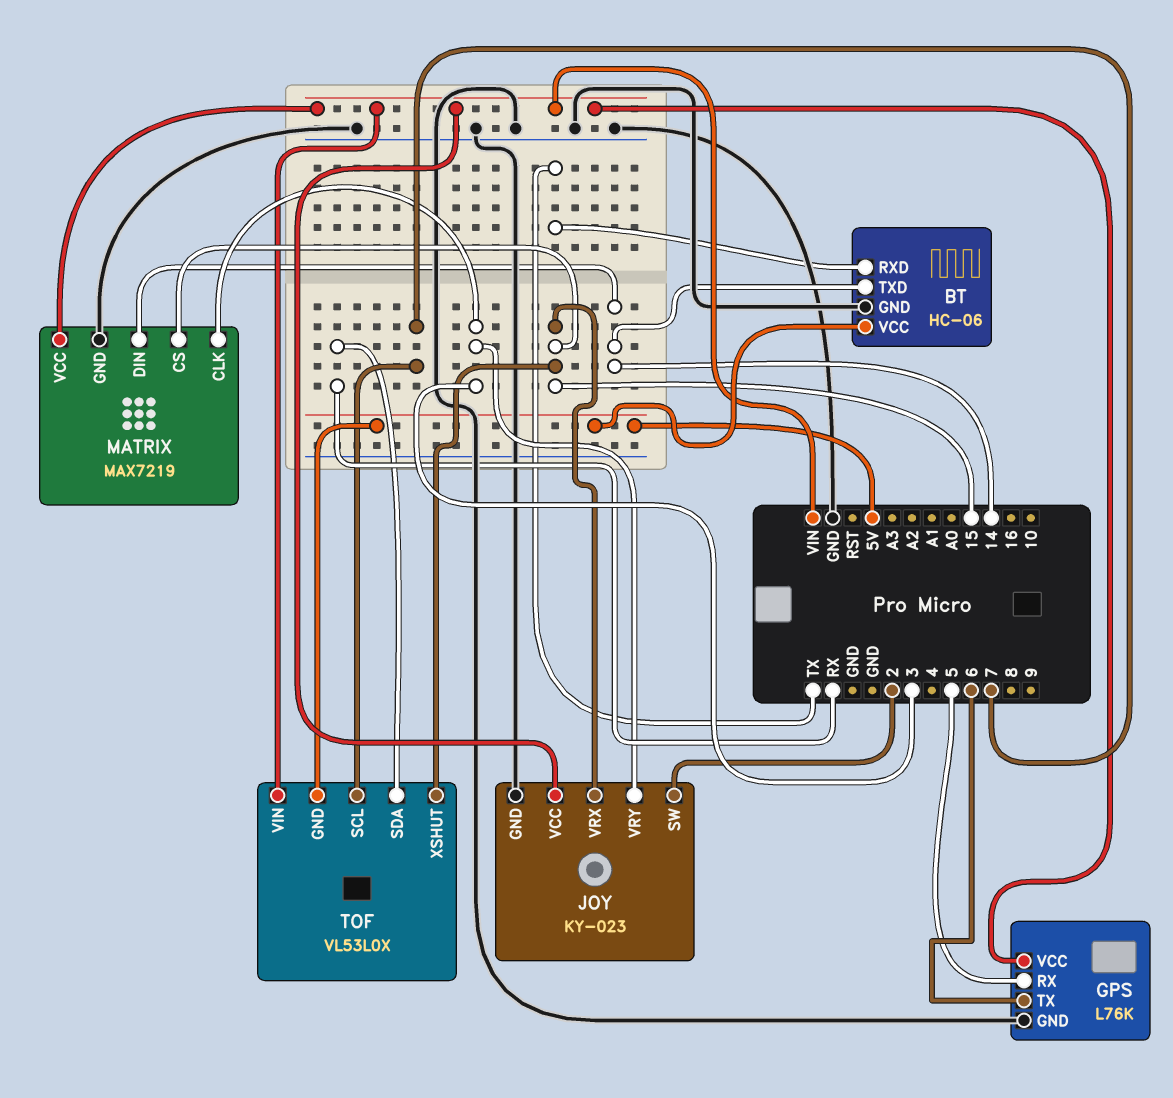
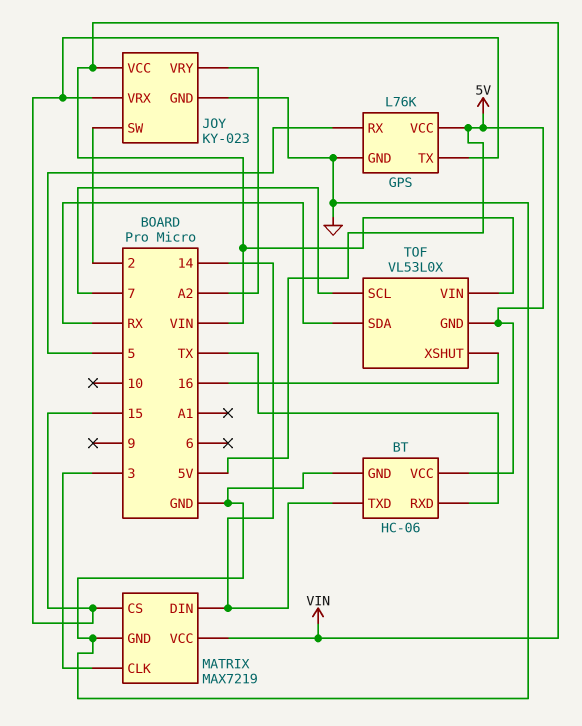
GPS pin TX: 6 -> 15
GPS pin VCC: VIN -> 5V
JOY pin VRY: 3 -> A2
TOF pin XSHUT: 15 -> 16

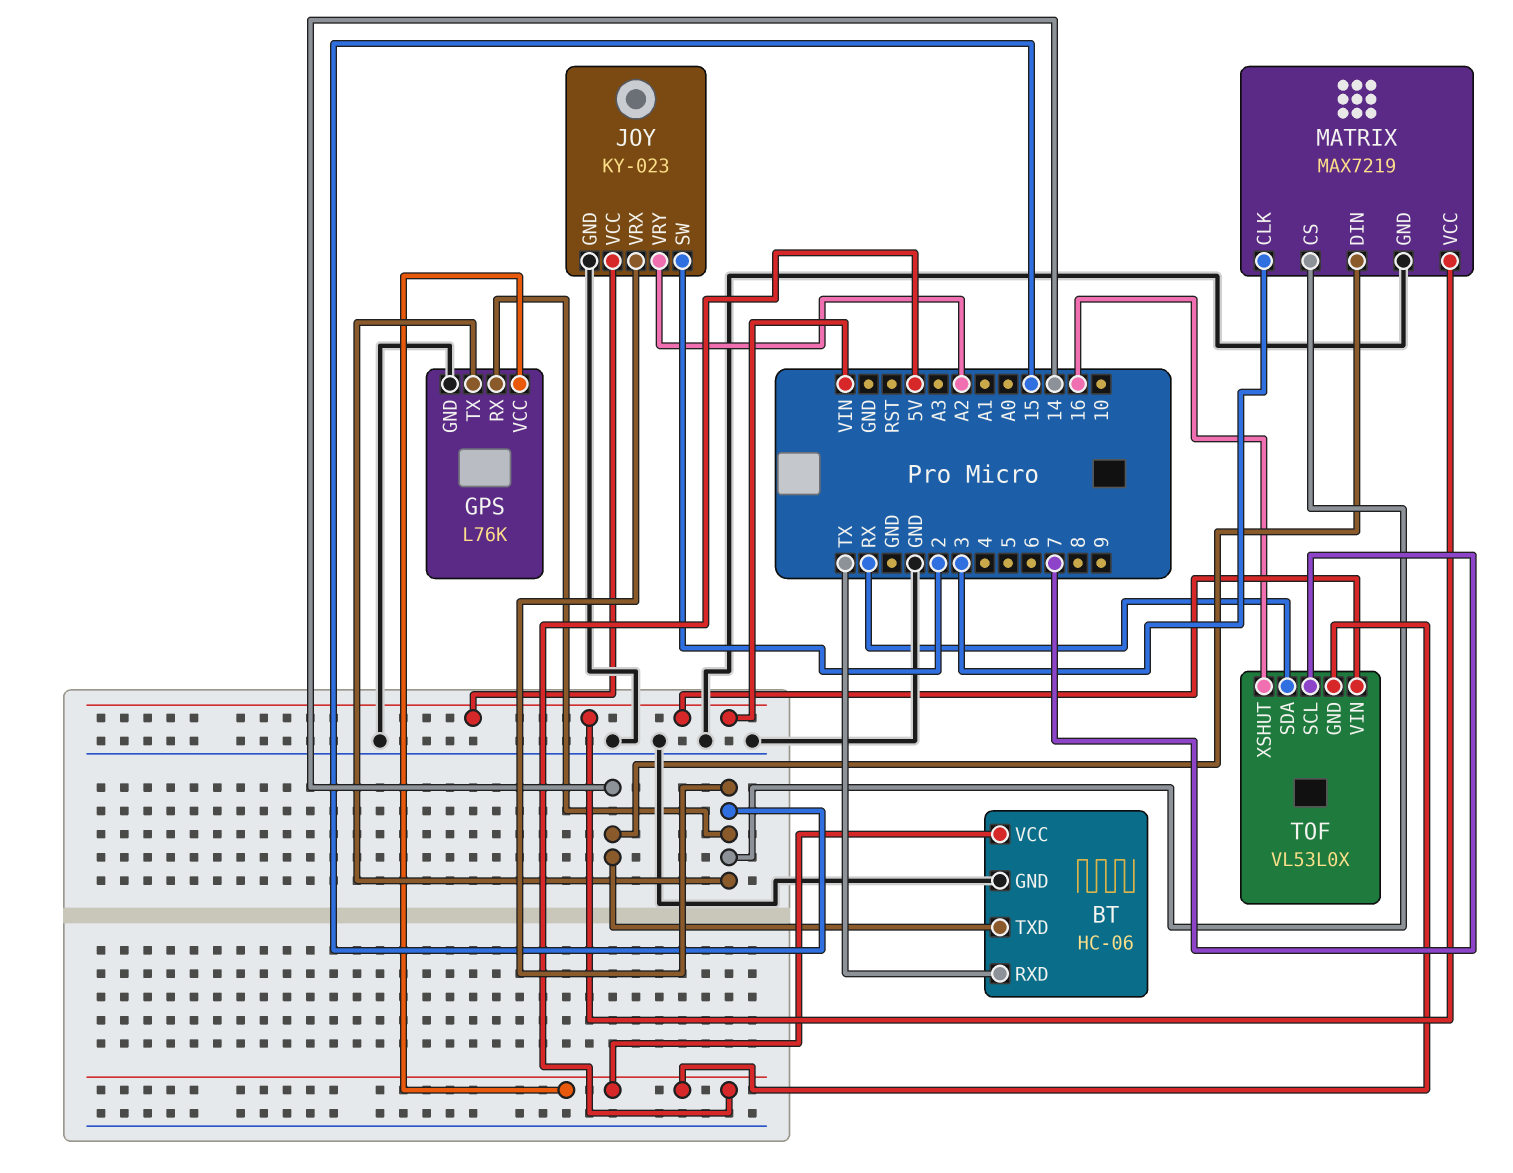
GPS pin RX: 5 -> 15

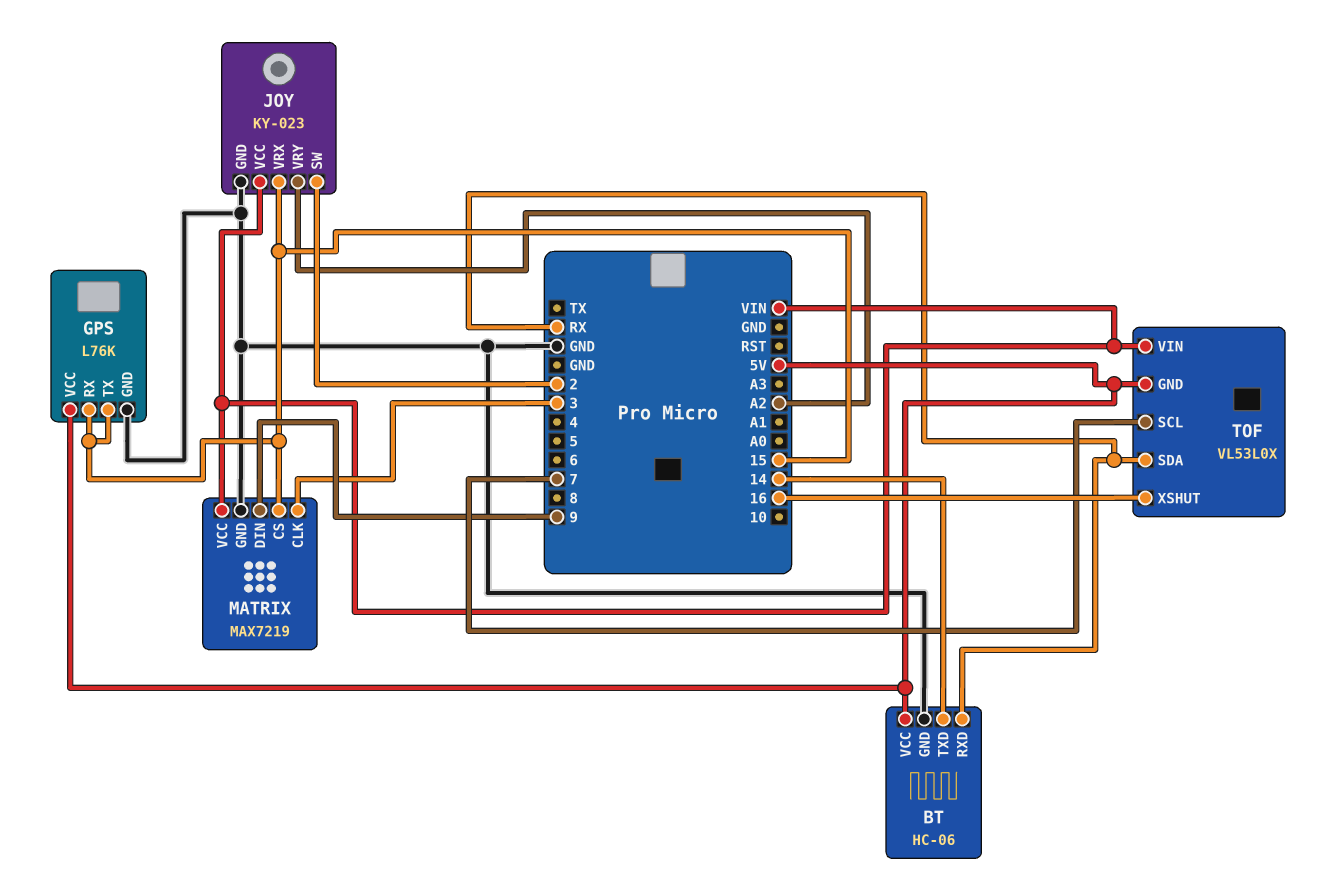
BT pin RXD: TX -> RX
MATRIX pin DIN: 14 -> 9

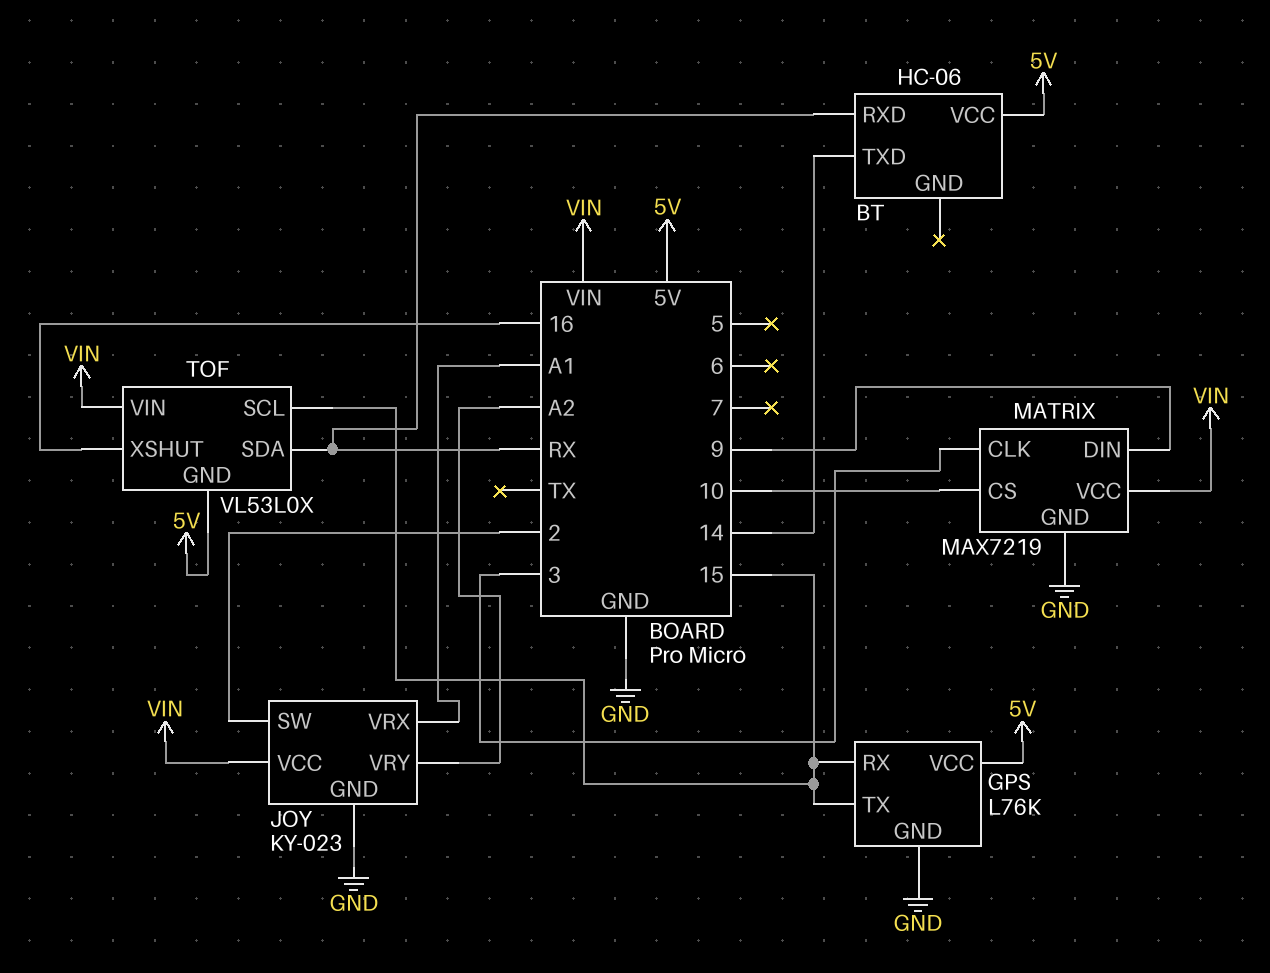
BT pin GND: GND -> none
JOY pin VRX: 15 -> A1
MATRIX pin CS: 15 -> 10
TOF pin SCL: 7 -> 15

